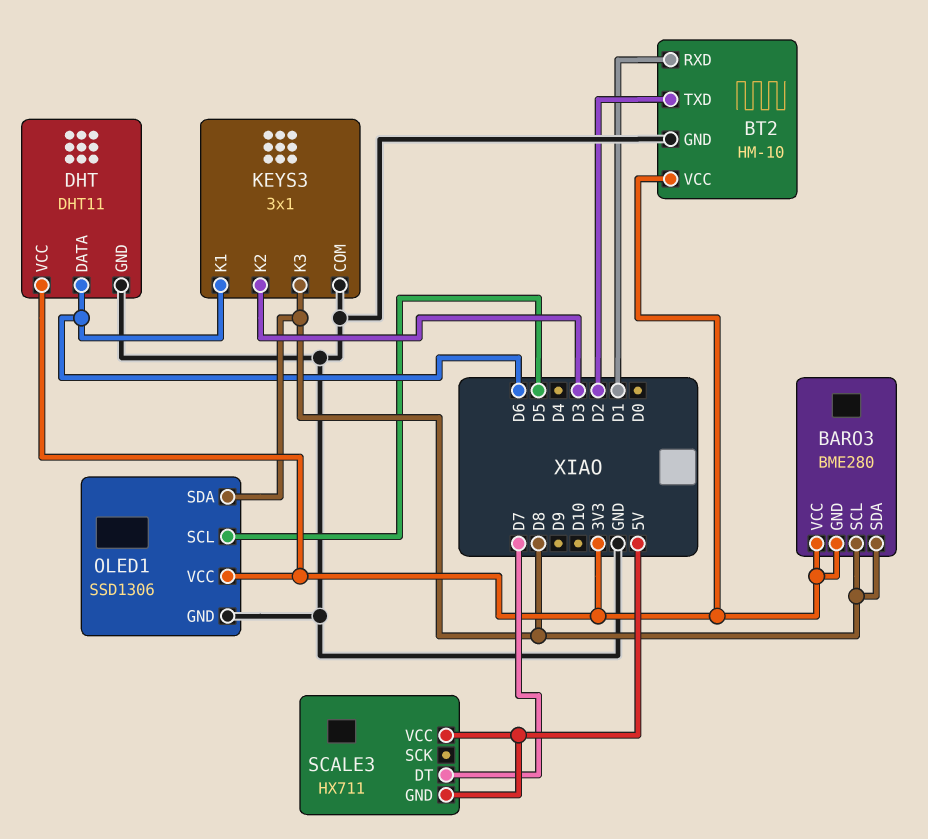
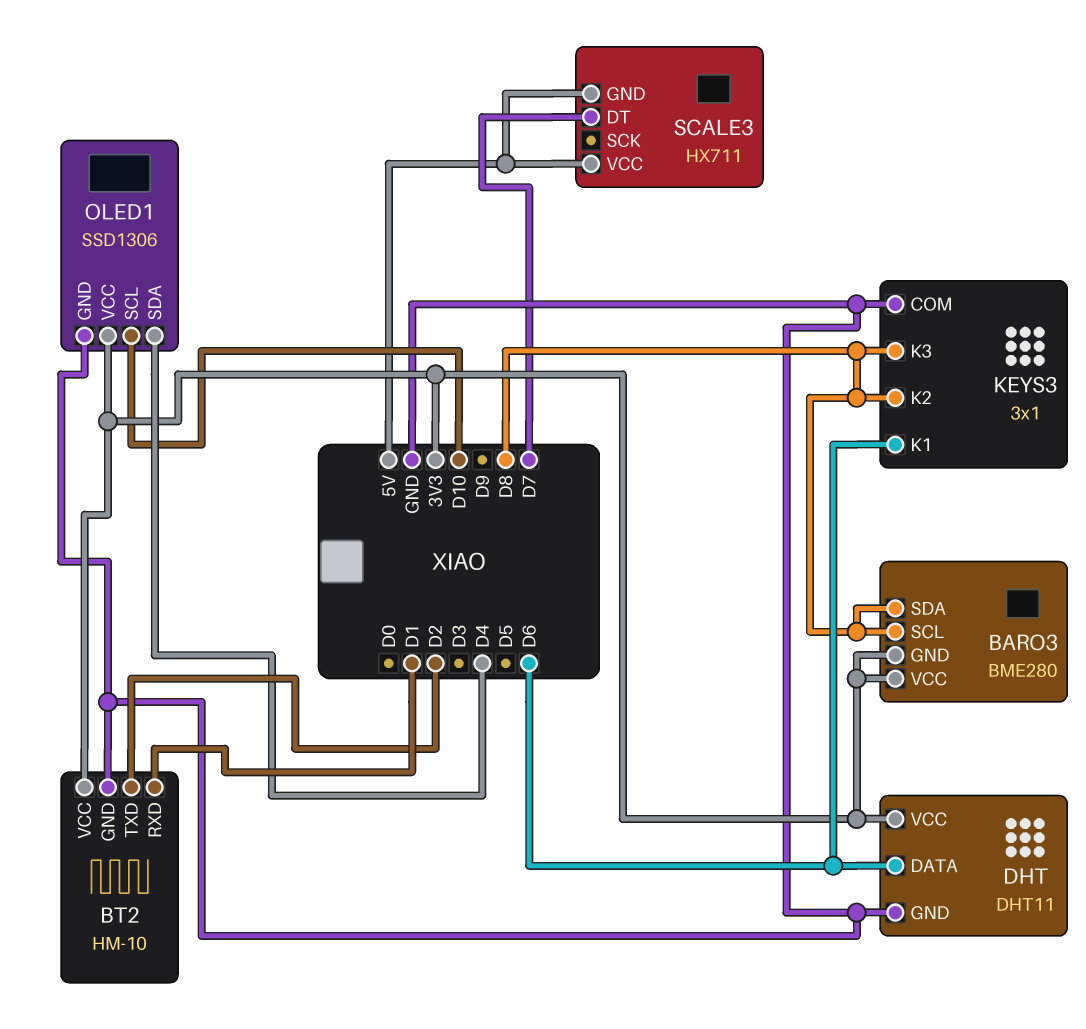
KEYS3 pin K2: D3 -> D8
OLED1 pin SCL: D5 -> D10
OLED1 pin SDA: D8 -> D4

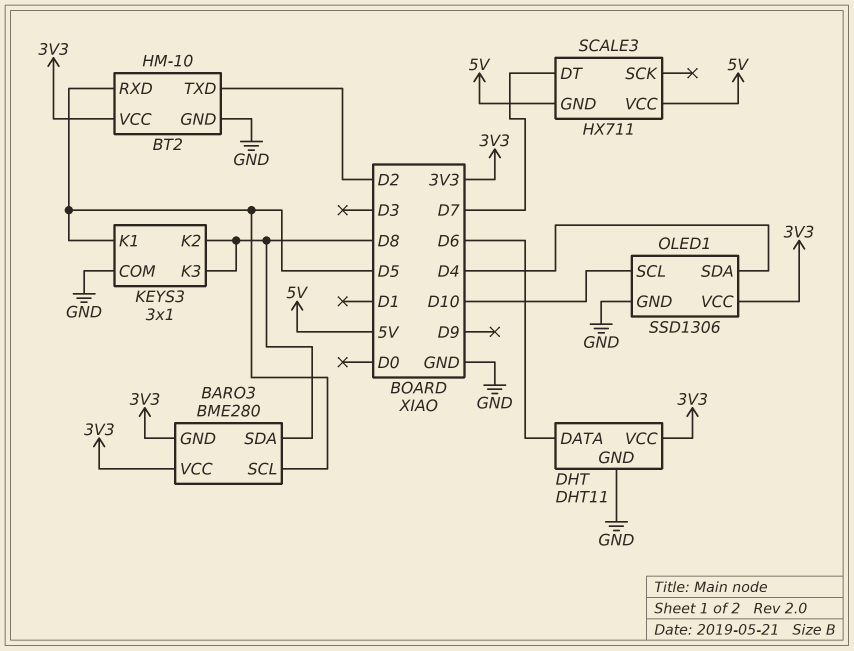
BARO3 pin SCL: D8 -> D5
BT2 pin RXD: D1 -> D5
KEYS3 pin K1: D6 -> D5

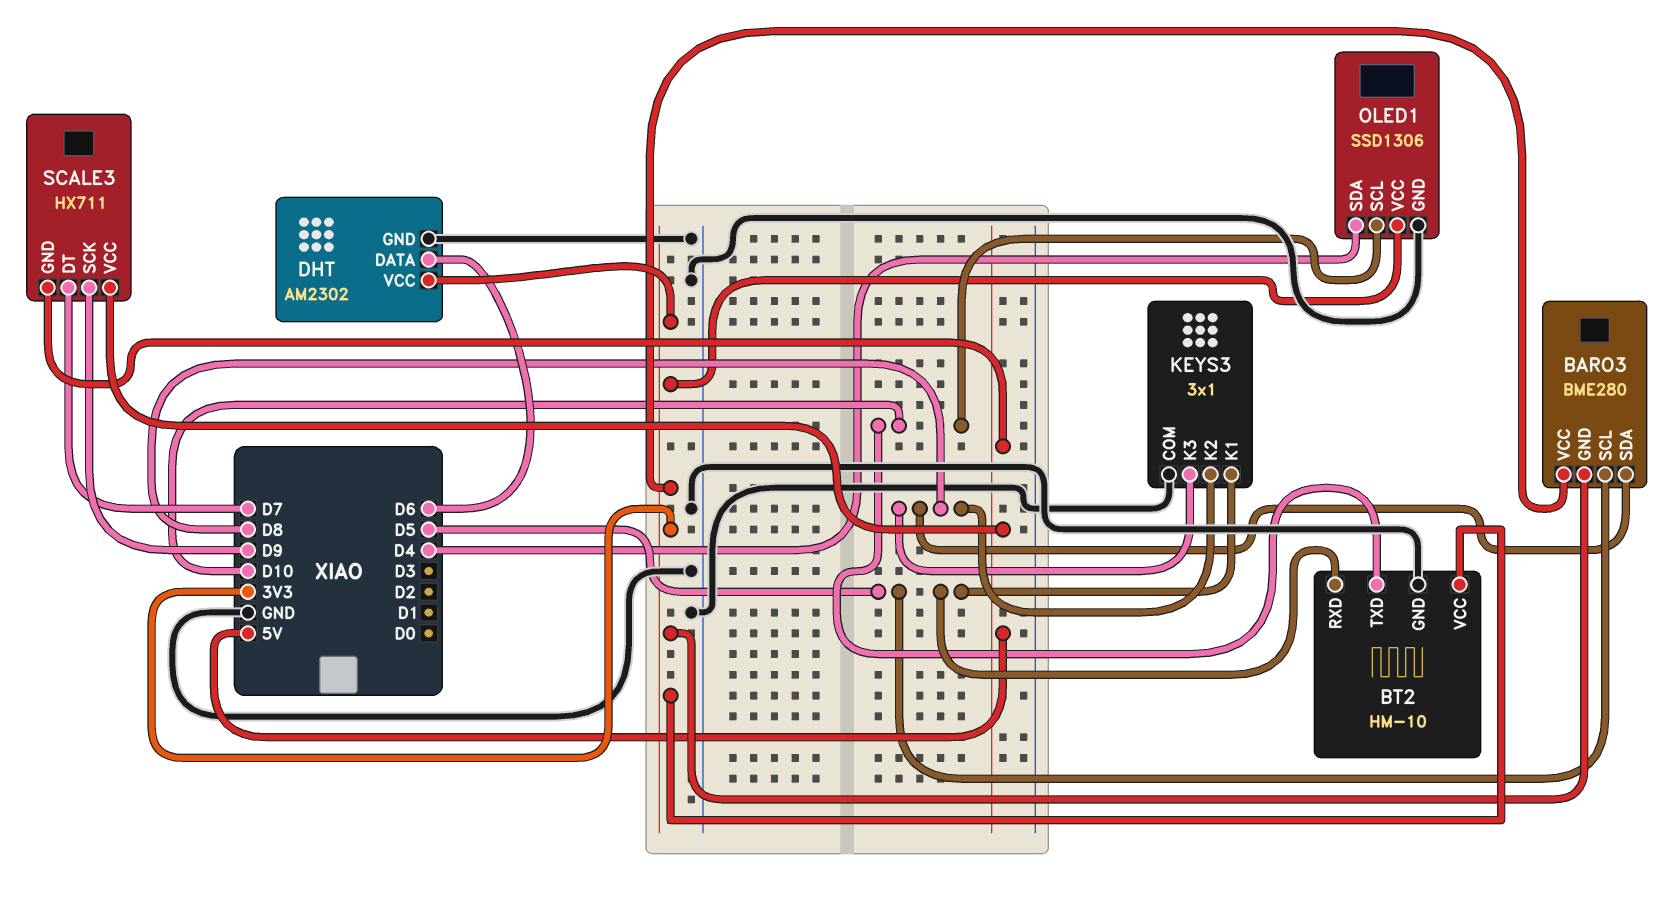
BT2 pin TXD: D2 -> D10
DHT: DHT11 -> AM2302
SCALE3 pin SCK: none -> D9

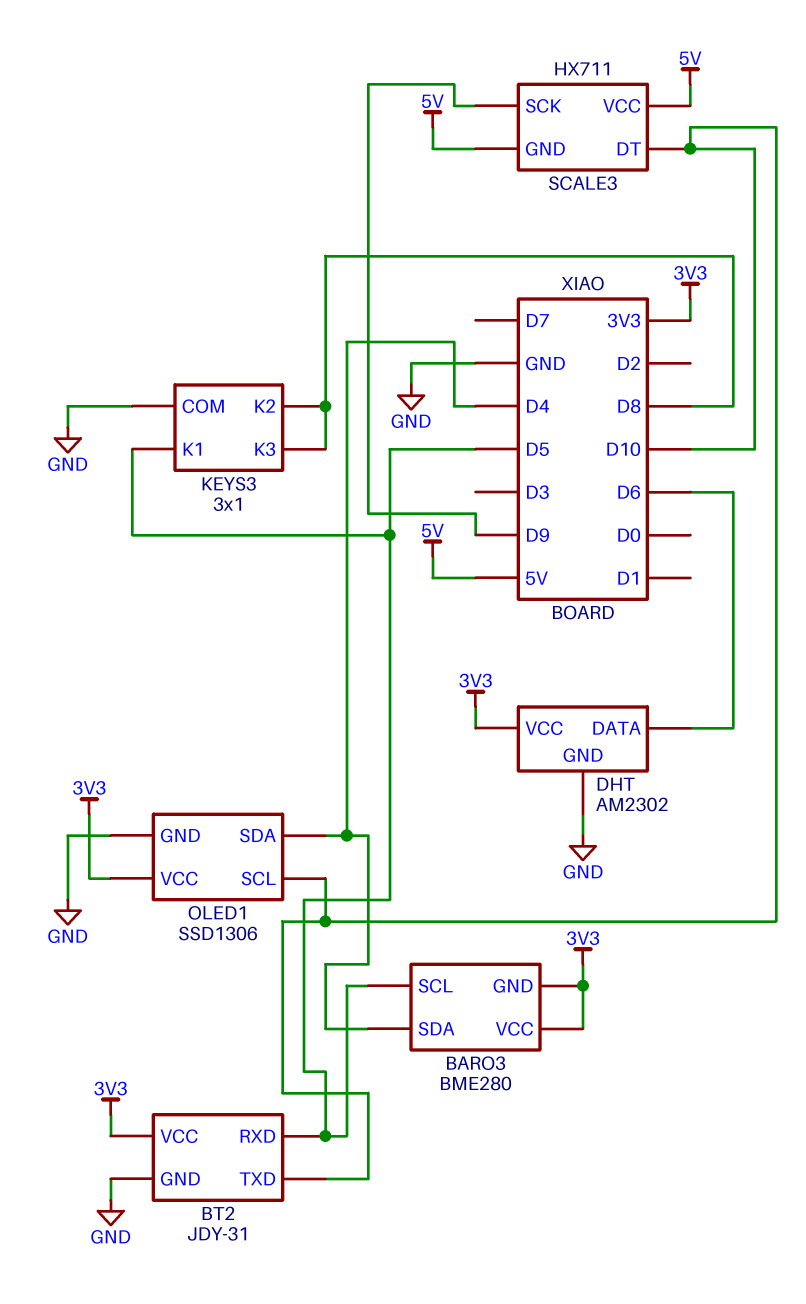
BARO3 pin SDA: D8 -> D4
BT2: HM-10 -> JDY-31
SCALE3 pin DT: D7 -> D10

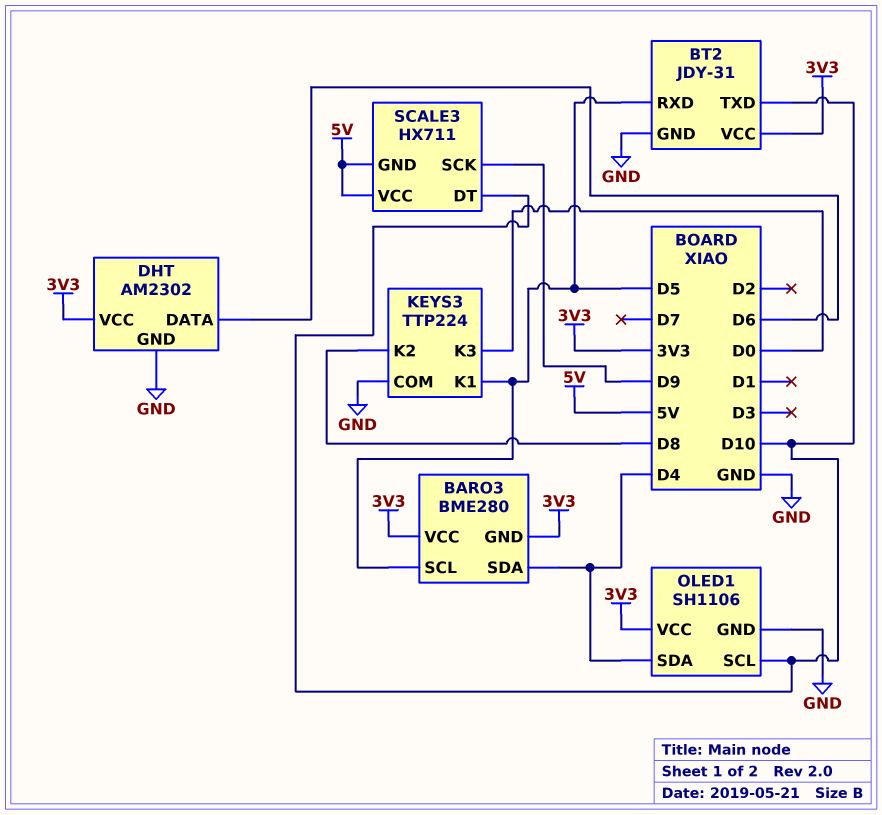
KEYS3: 3x1 -> TTP224
KEYS3 pin K3: D8 -> D0
OLED1: SSD1306 -> SH1106

